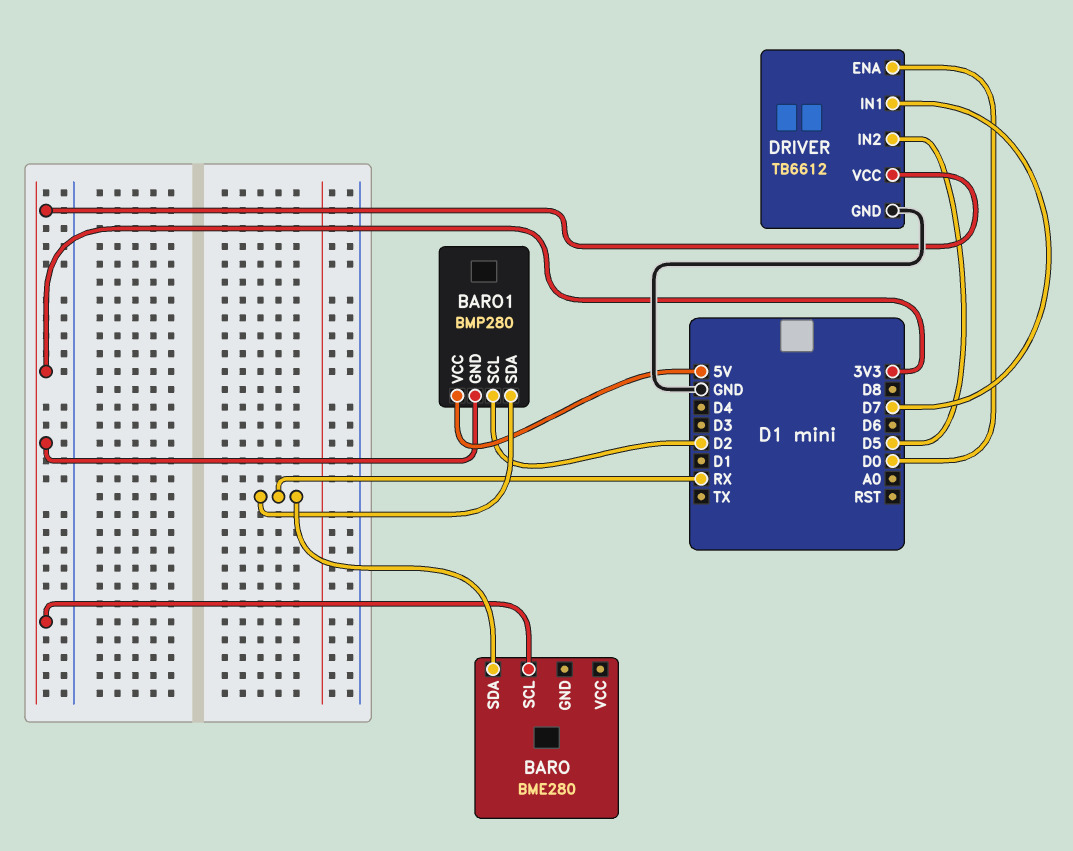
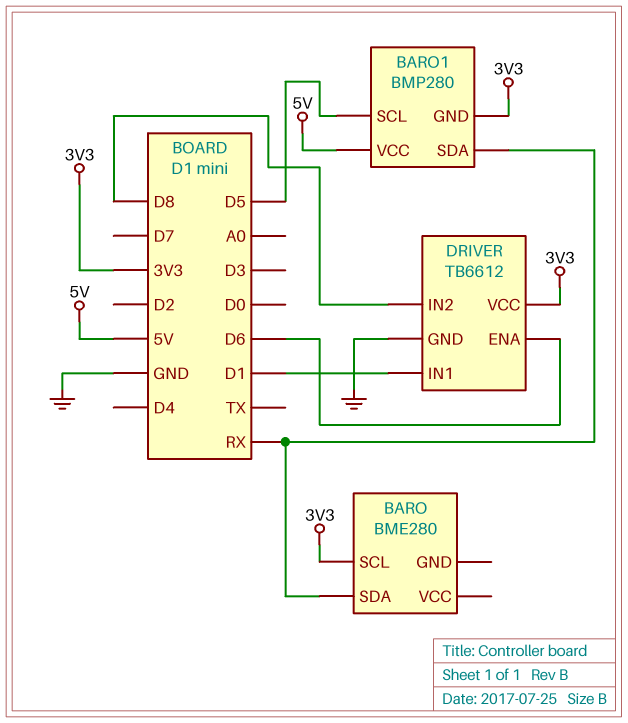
BARO1 pin SCL: D2 -> D5
DRIVER pin ENA: D0 -> D6
DRIVER pin IN1: D7 -> D1
DRIVER pin IN2: D5 -> D8

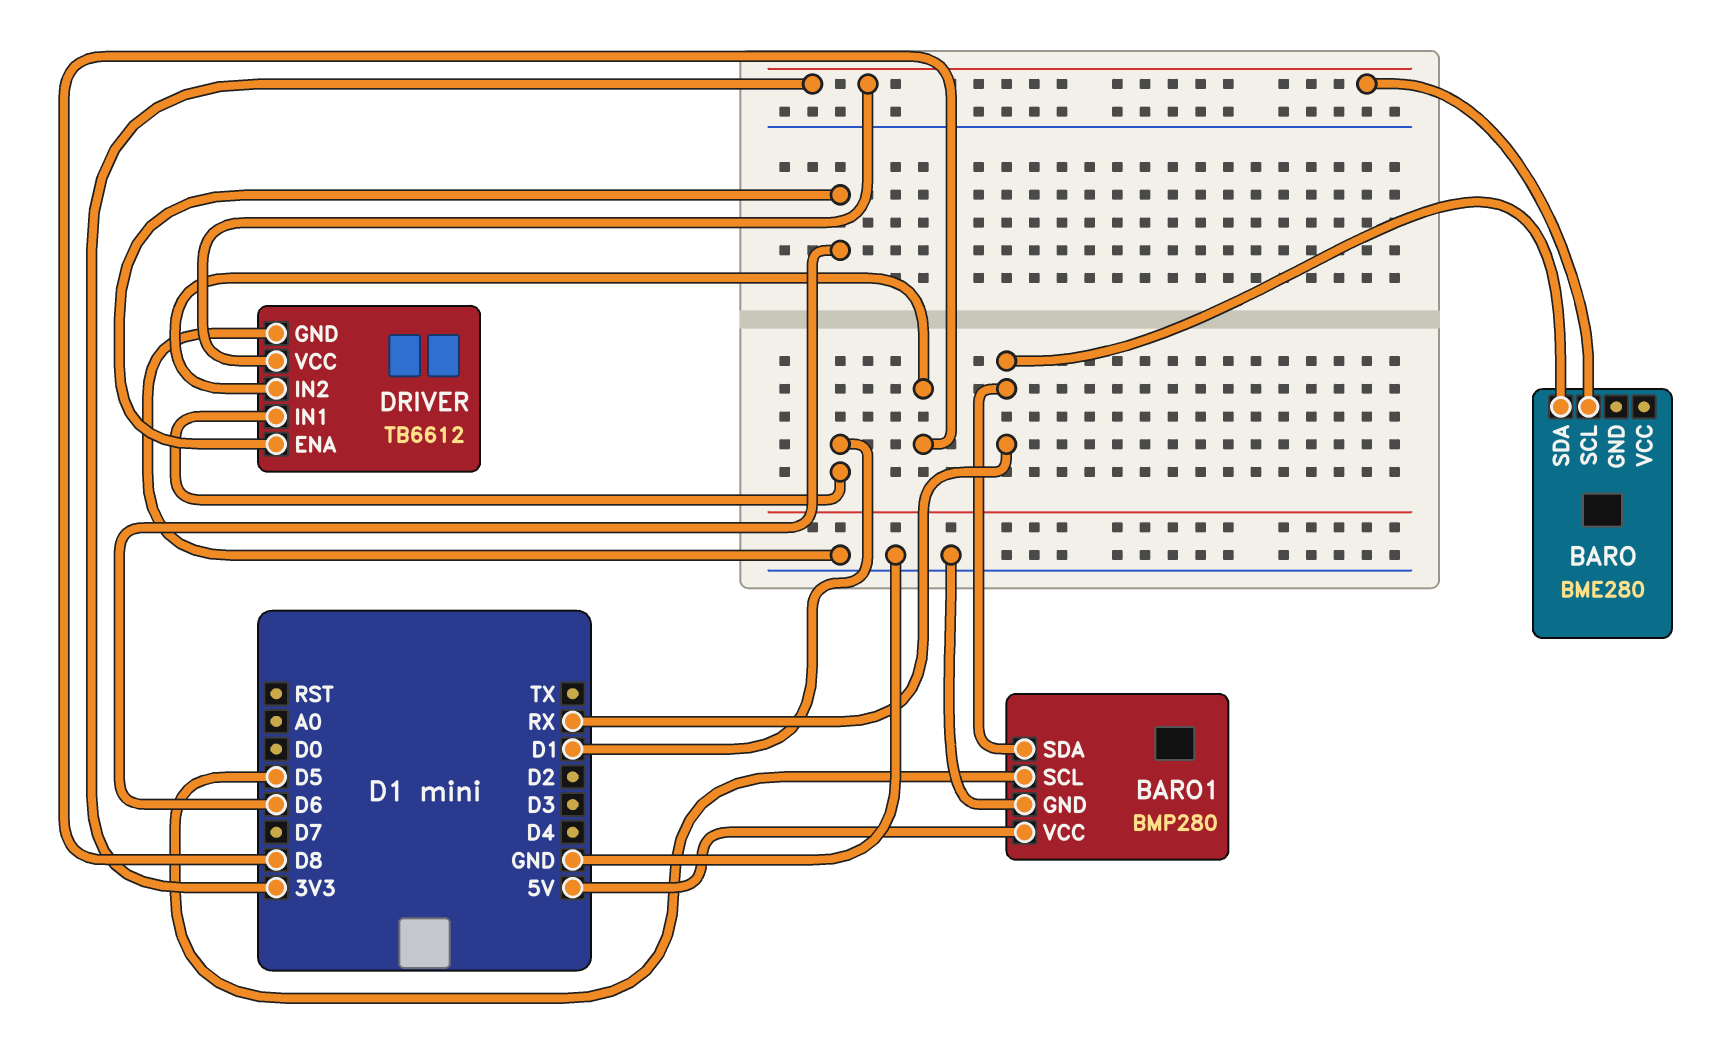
BARO1 pin GND: 3V3 -> GND

